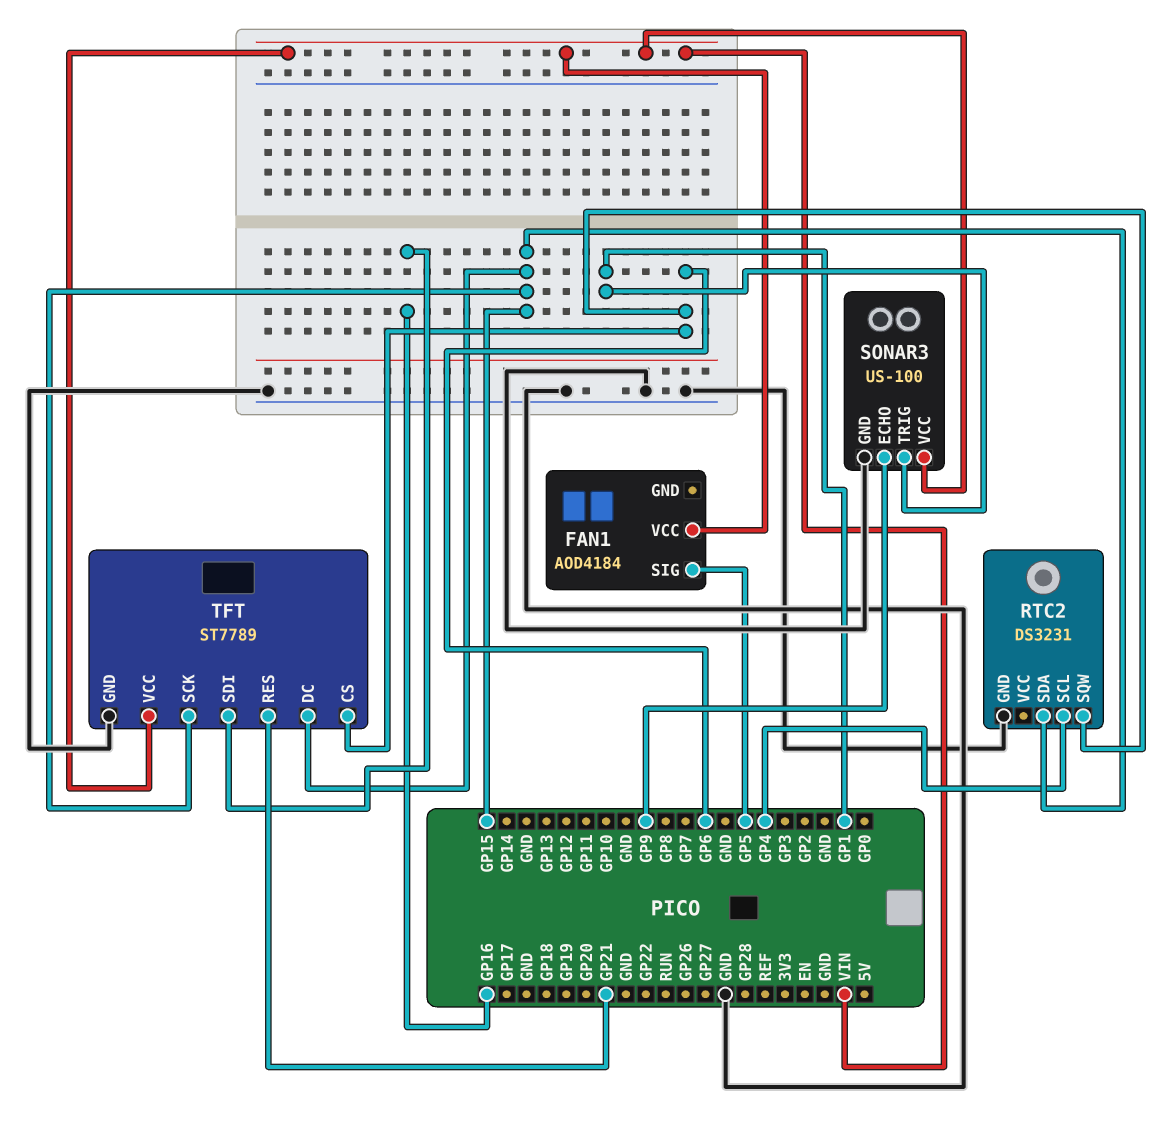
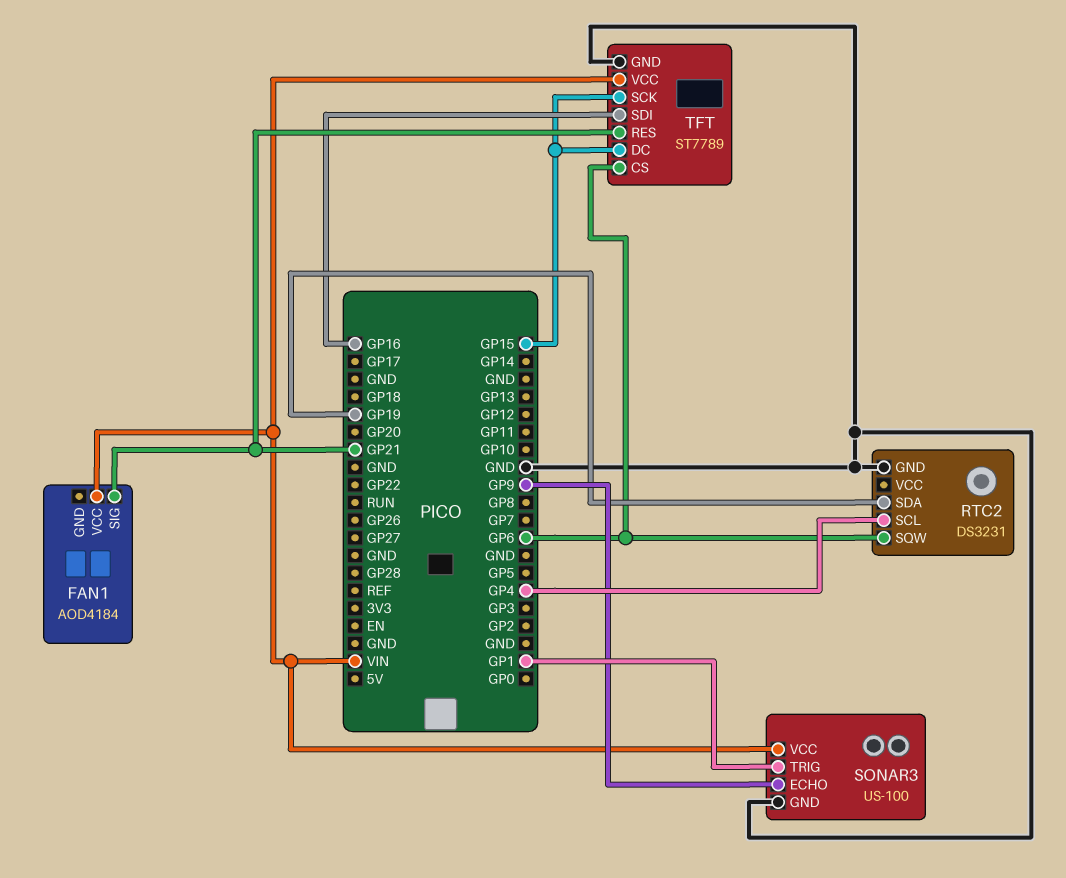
FAN1 pin SIG: GP5 -> GP21
RTC2 pin SDA: GP15 -> GP19

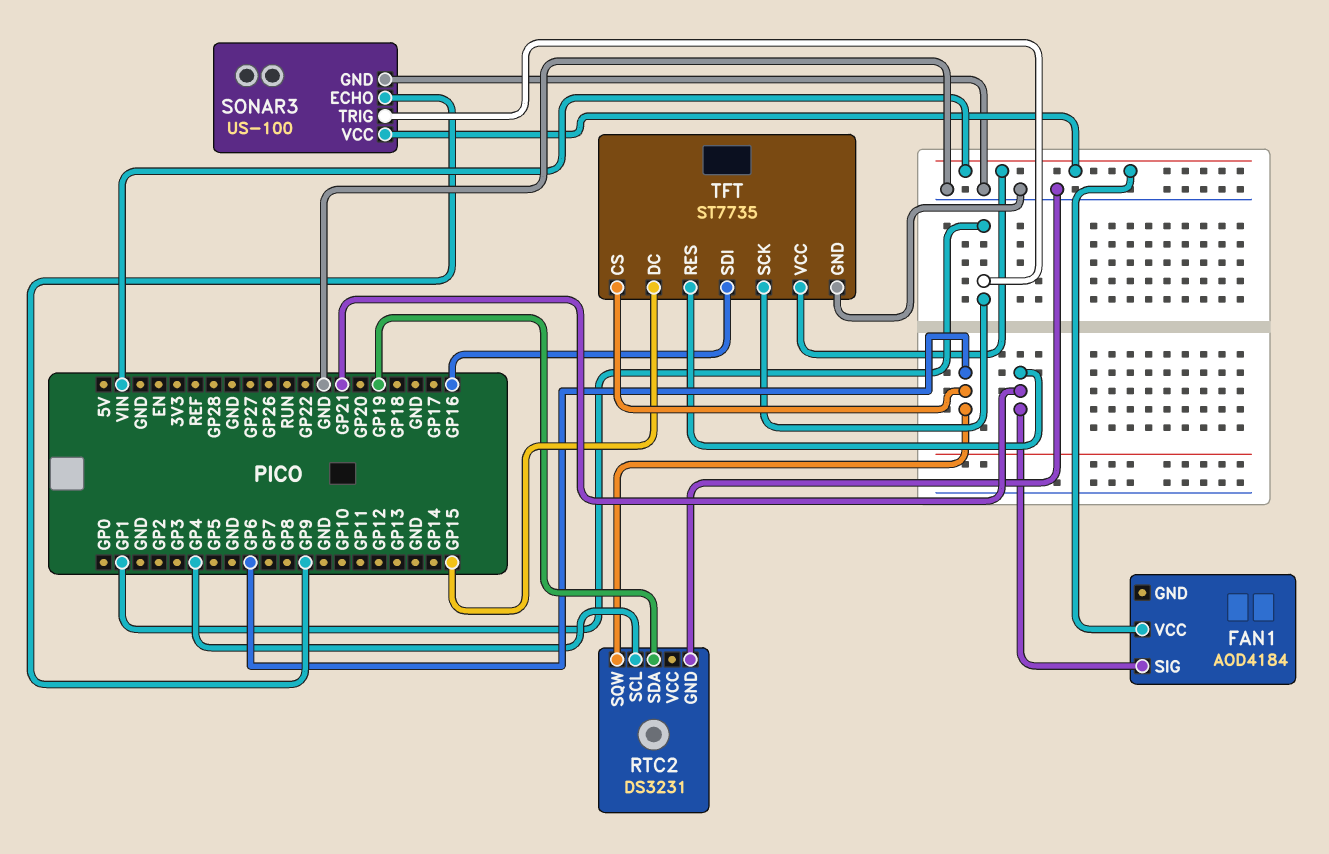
TFT: ST7789 -> ST7735
TFT pin SCK: GP15 -> GP1

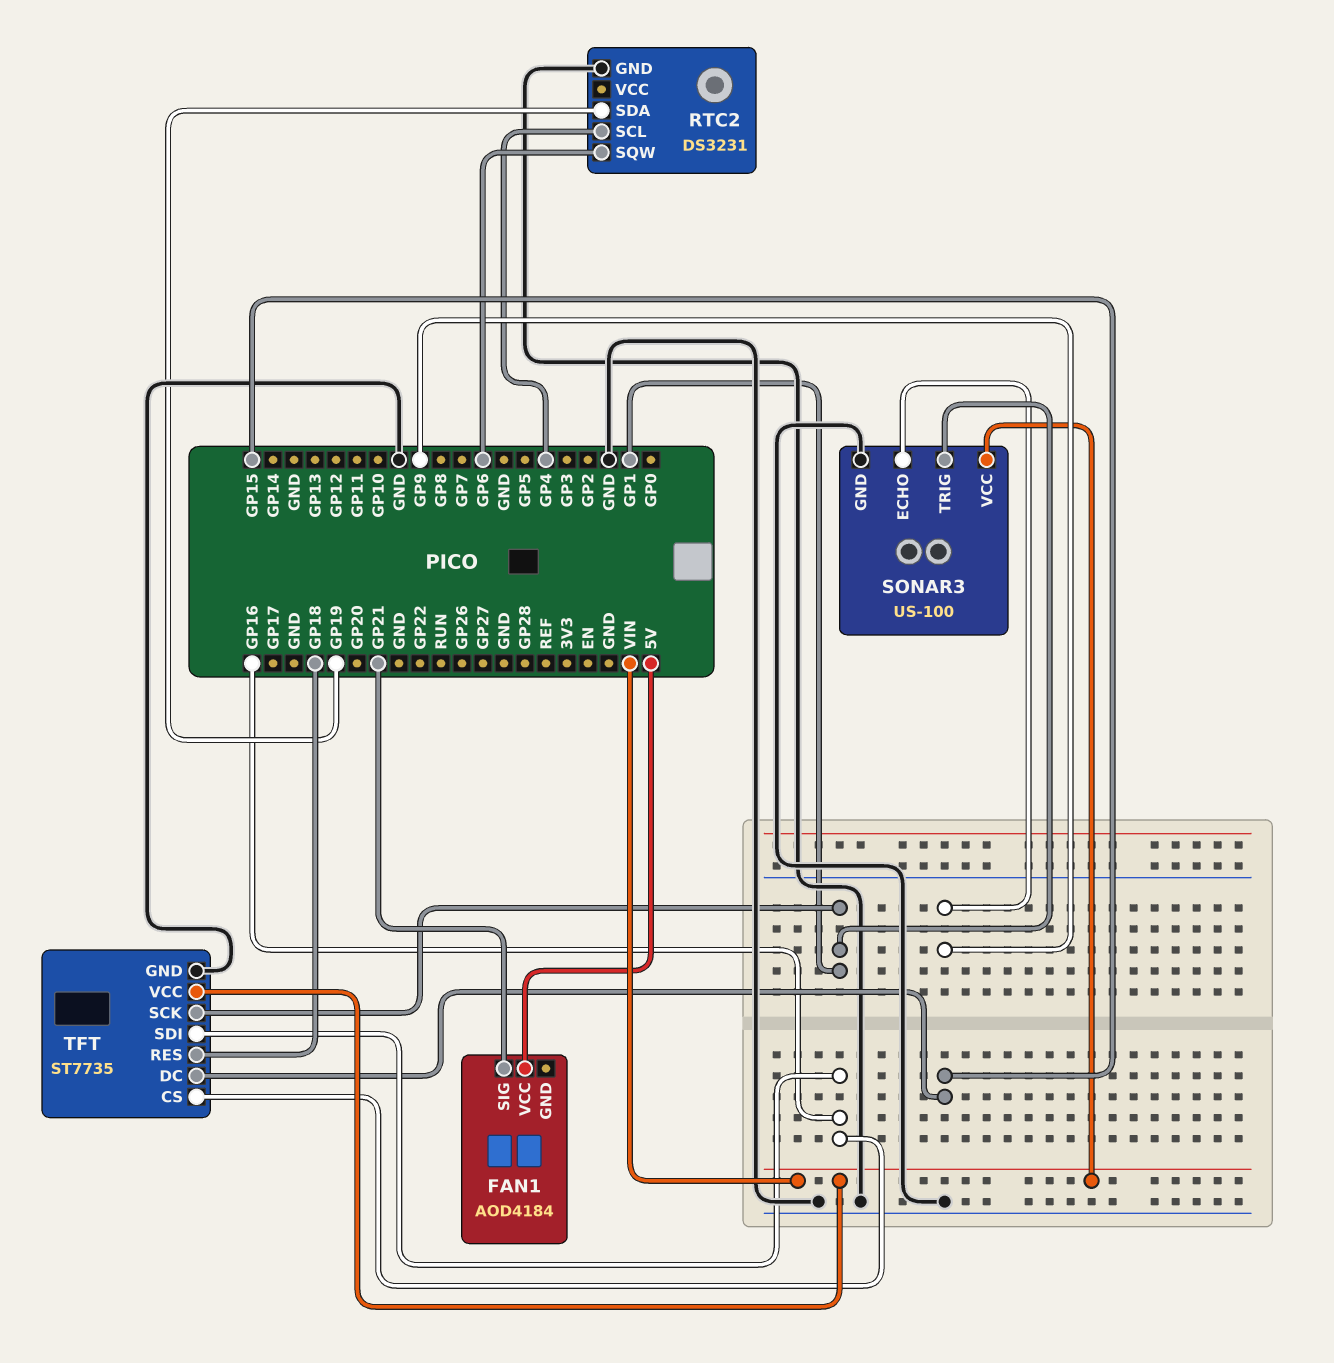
FAN1 pin VCC: VIN -> 5V
TFT pin CS: GP6 -> GP16
TFT pin RES: GP21 -> GP18

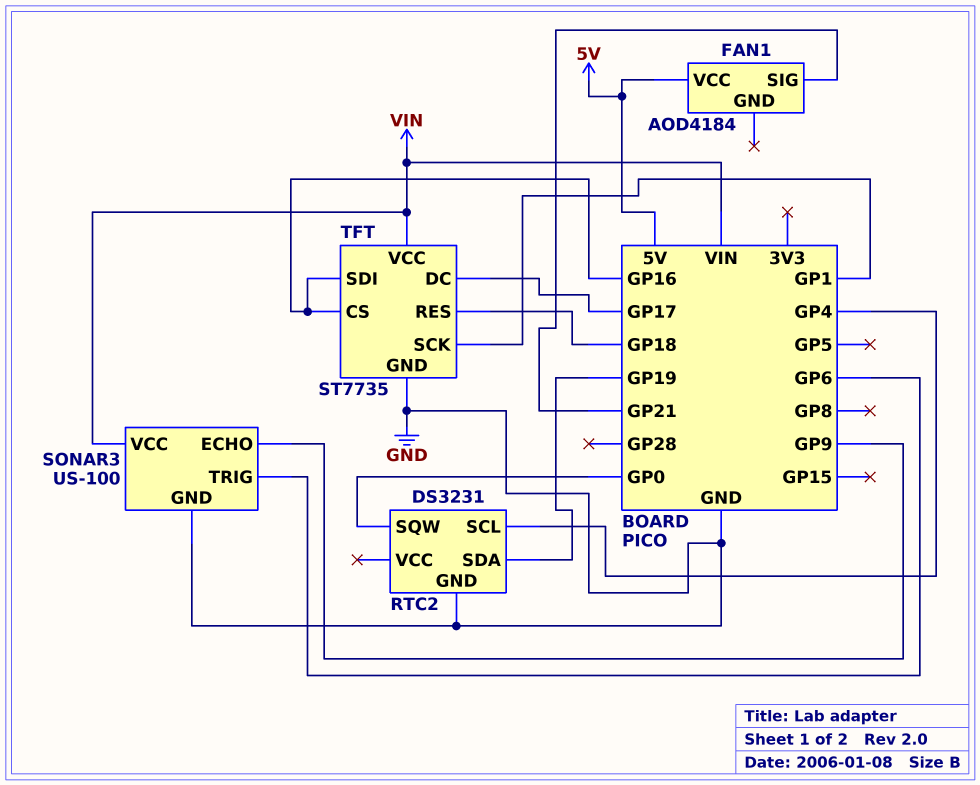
RTC2 pin SQW: GP6 -> GP0
SONAR3 pin TRIG: GP1 -> GP6
TFT pin DC: GP15 -> GP17

